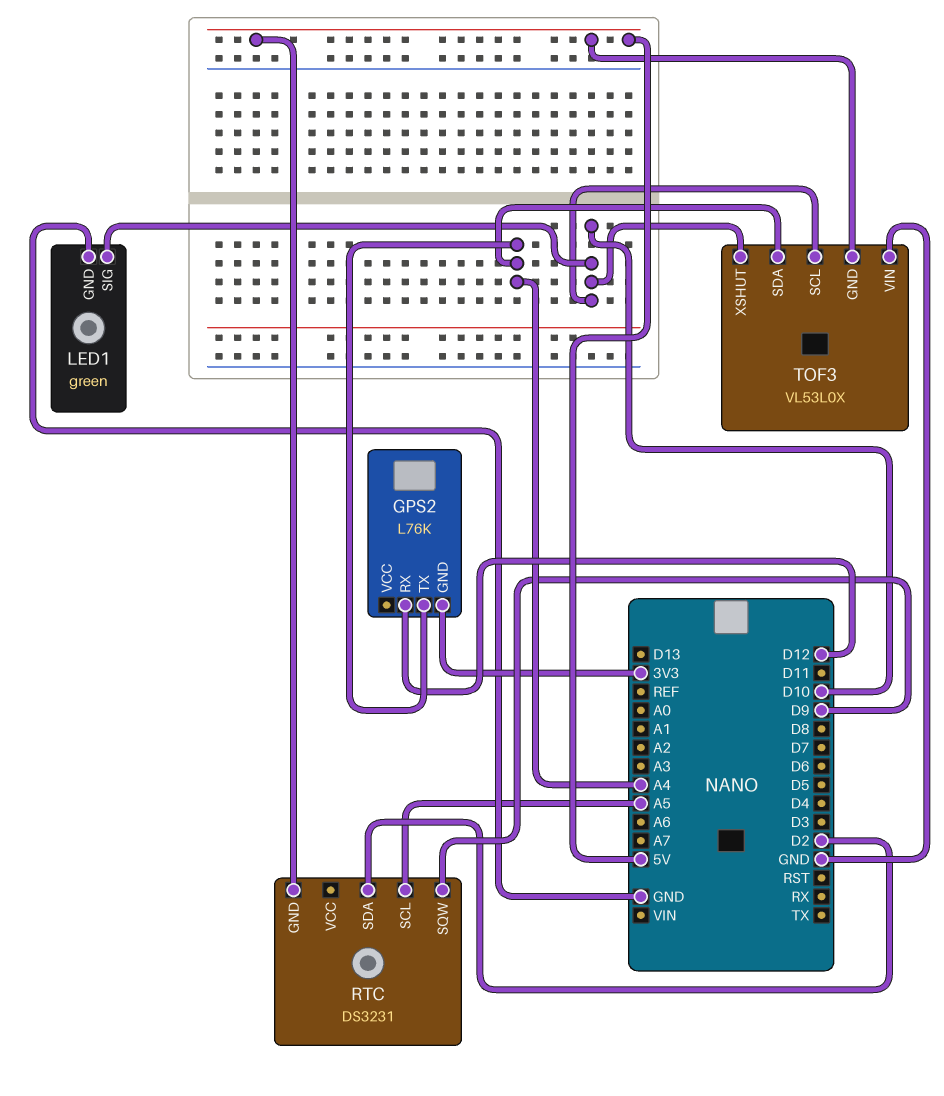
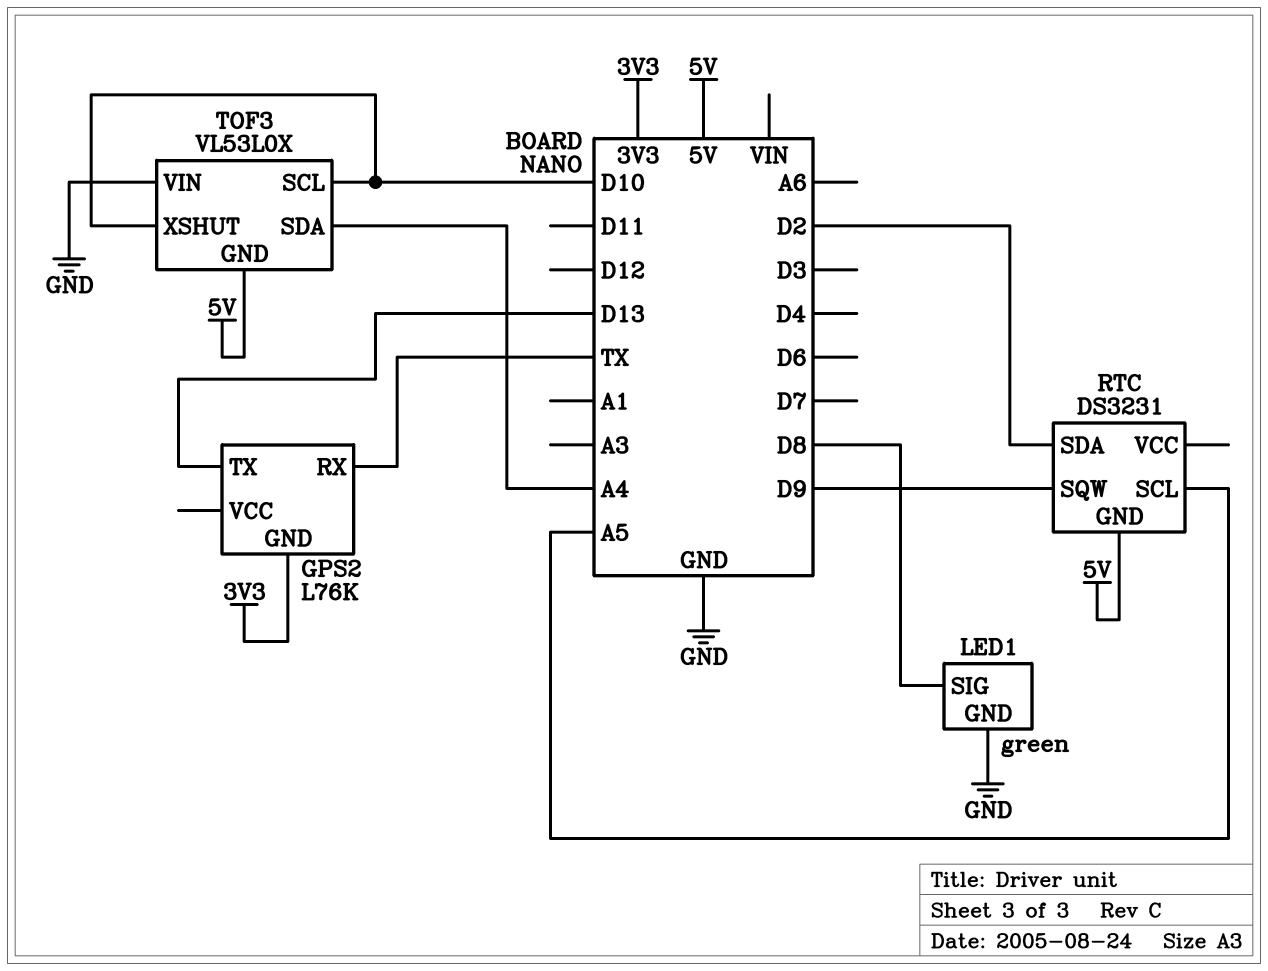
GPS2 pin RX: D12 -> TX
GPS2 pin TX: A4 -> D13
LED1 pin SIG: D10 -> D8

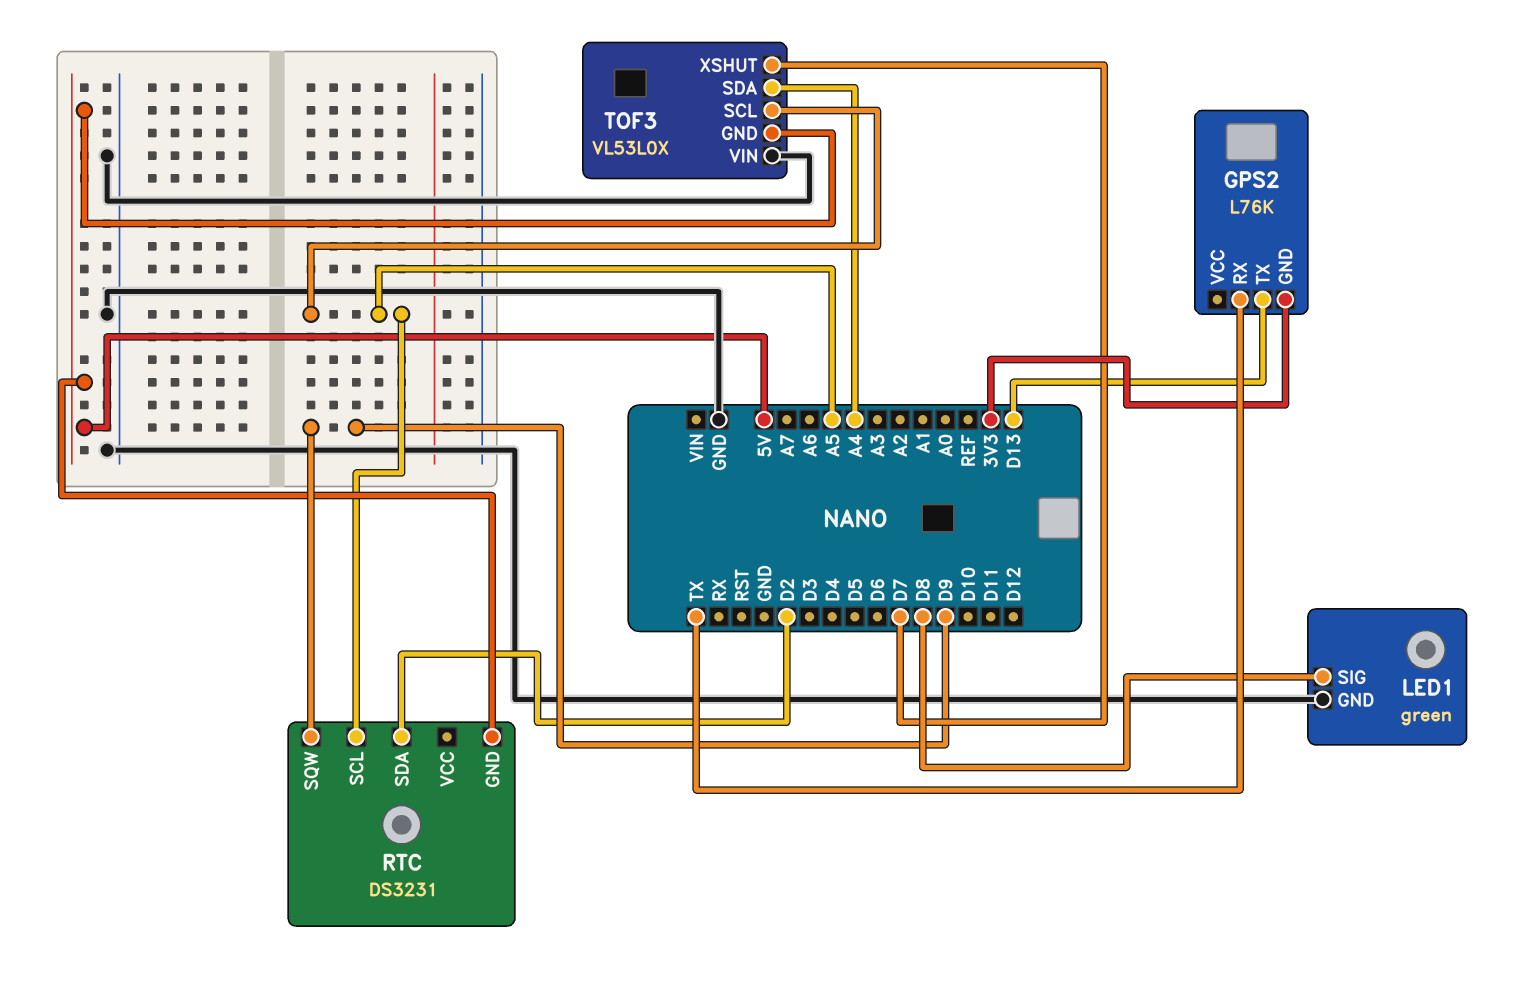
TOF3 pin SCL: D10 -> A5
TOF3 pin XSHUT: D10 -> D7

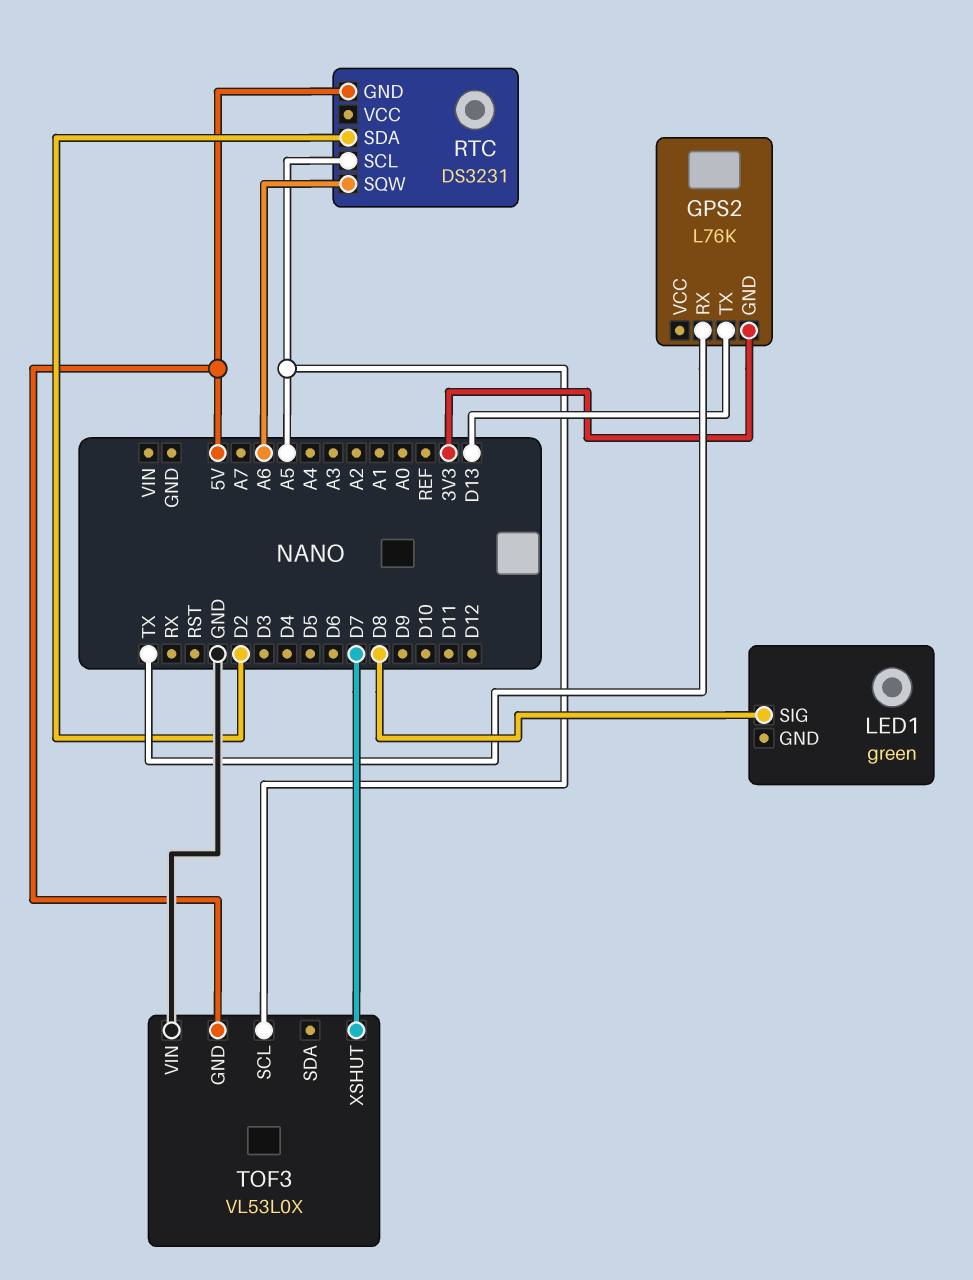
LED1 pin GND: GND -> none
RTC pin SQW: D9 -> A6
TOF3 pin SDA: A4 -> none

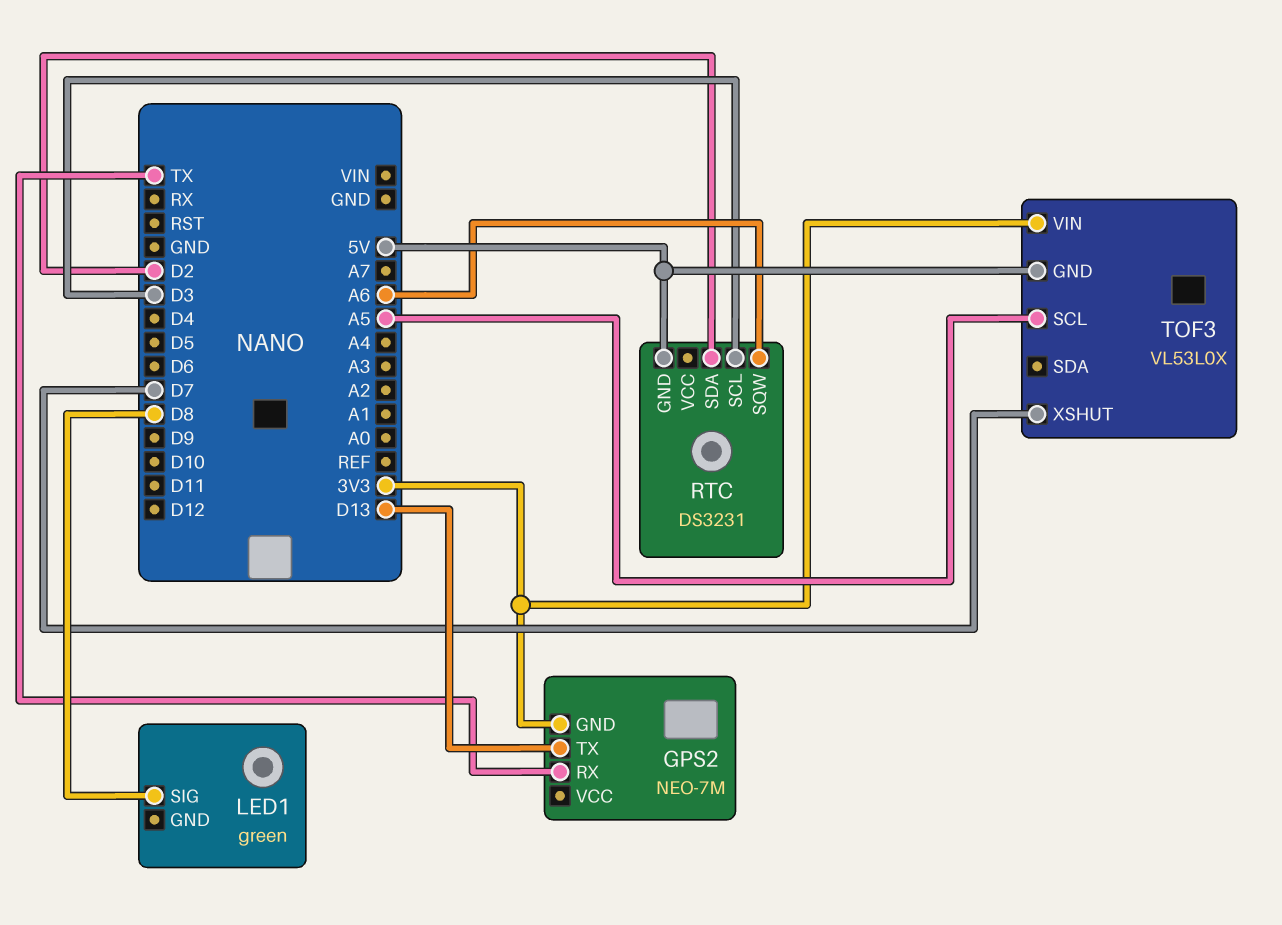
GPS2: L76K -> NEO-7M
RTC pin SCL: A5 -> D3
TOF3 pin VIN: GND -> 3V3

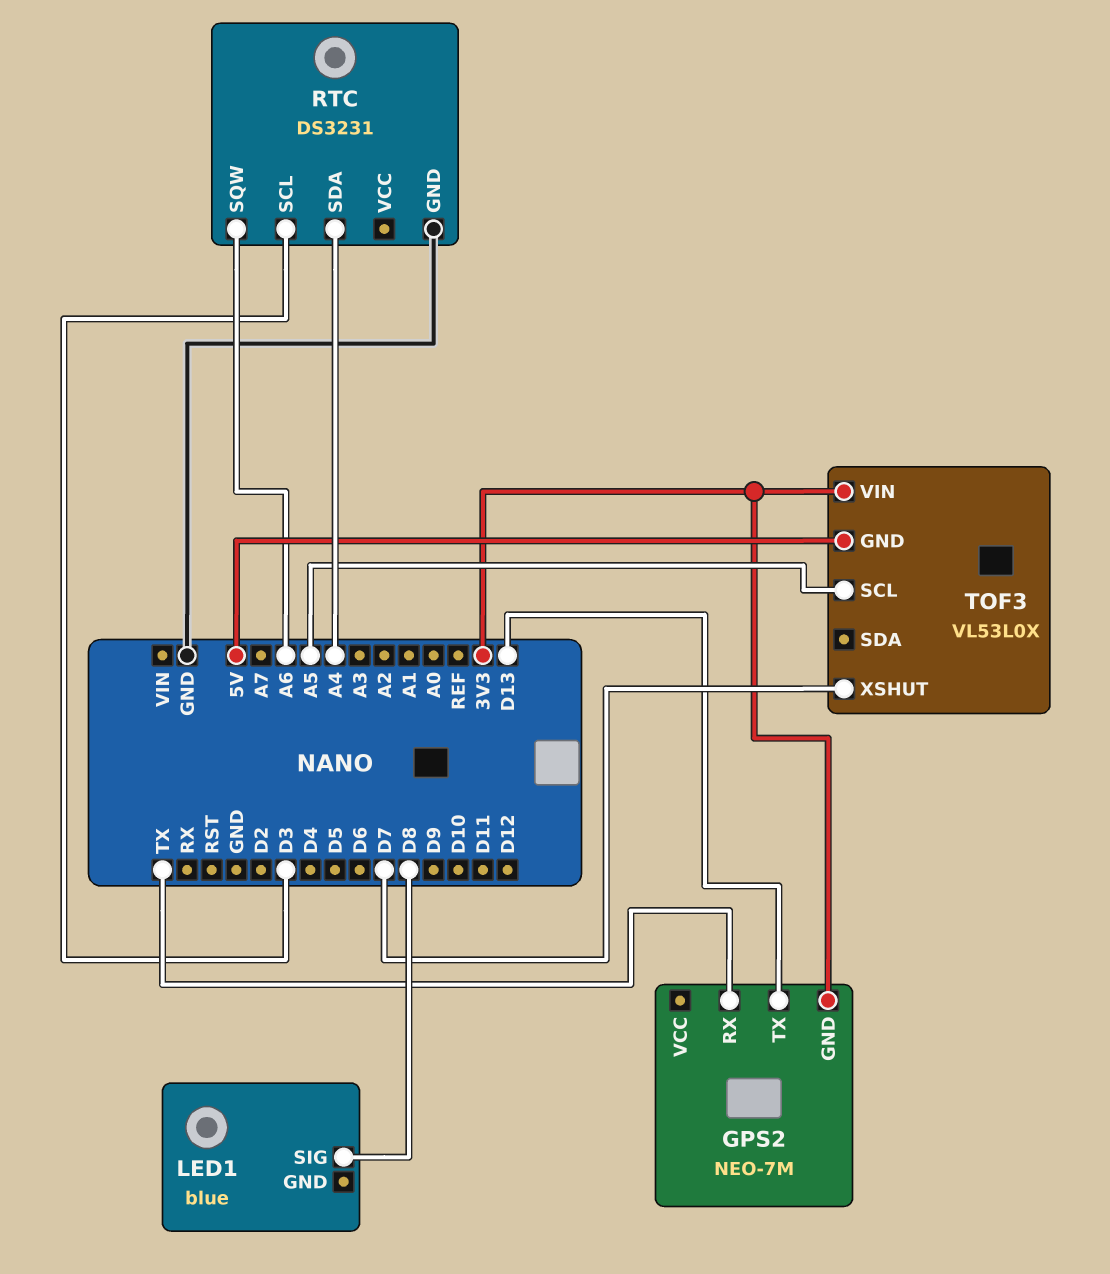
LED1: green -> blue
RTC pin GND: 5V -> GND
RTC pin SDA: D2 -> A4

